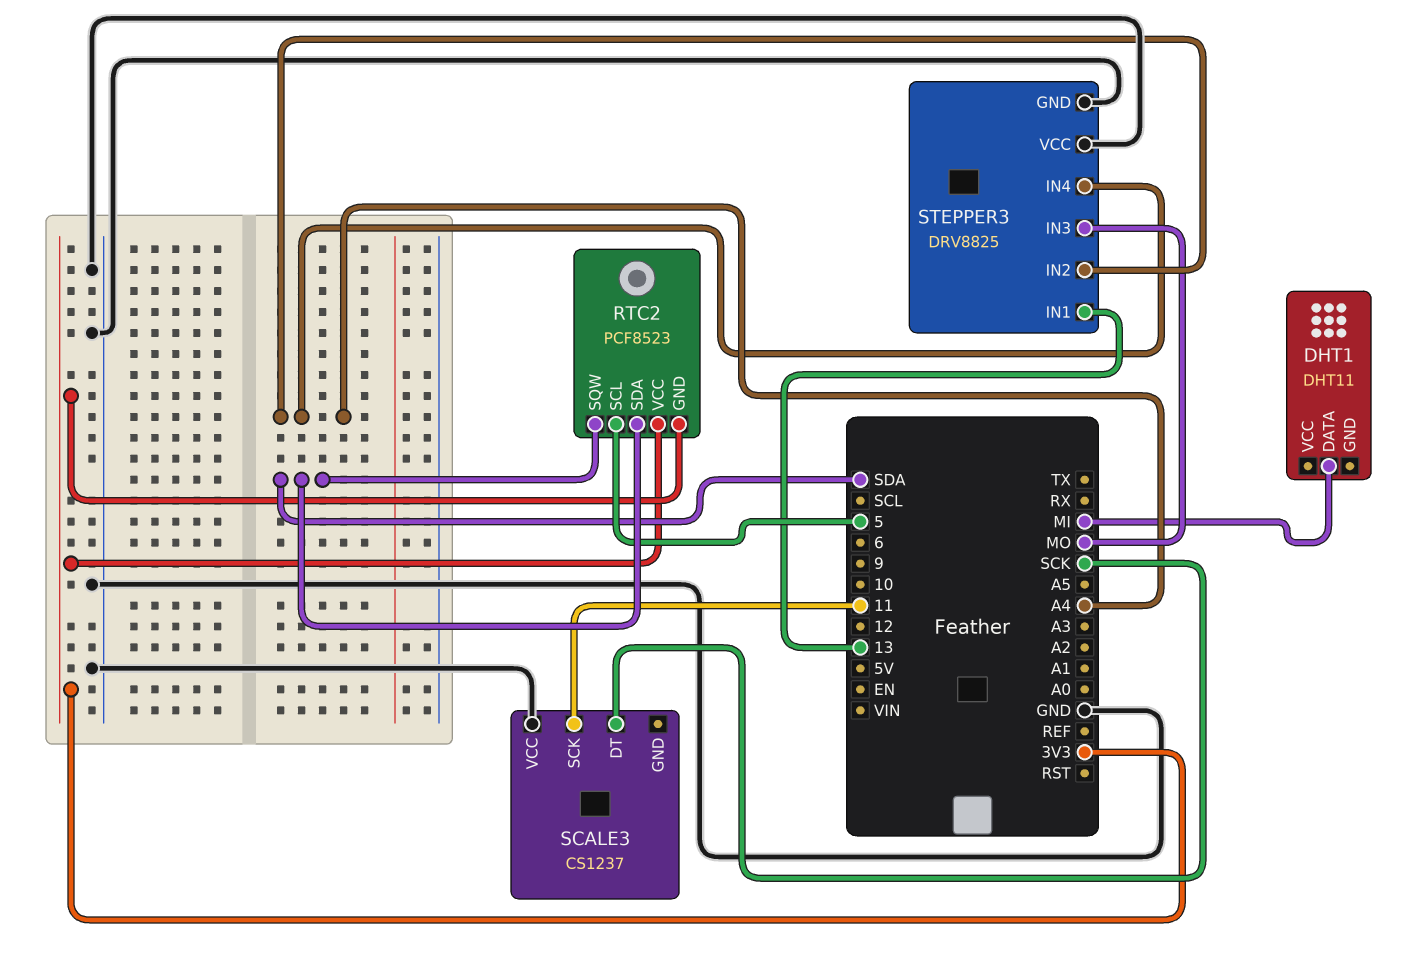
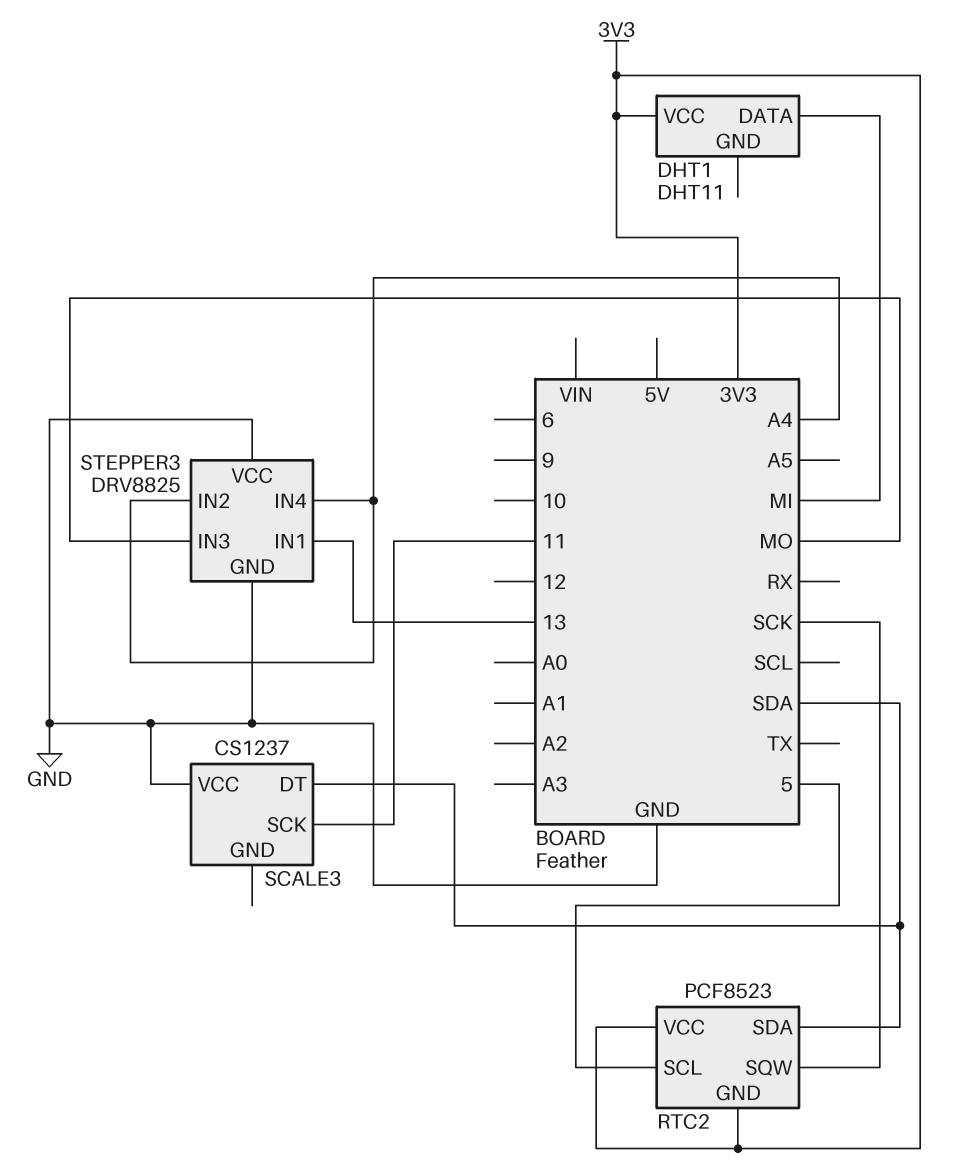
DHT1 pin VCC: none -> 3V3
RTC2 pin SQW: SDA -> SCK
SCALE3 pin DT: SCK -> SDA

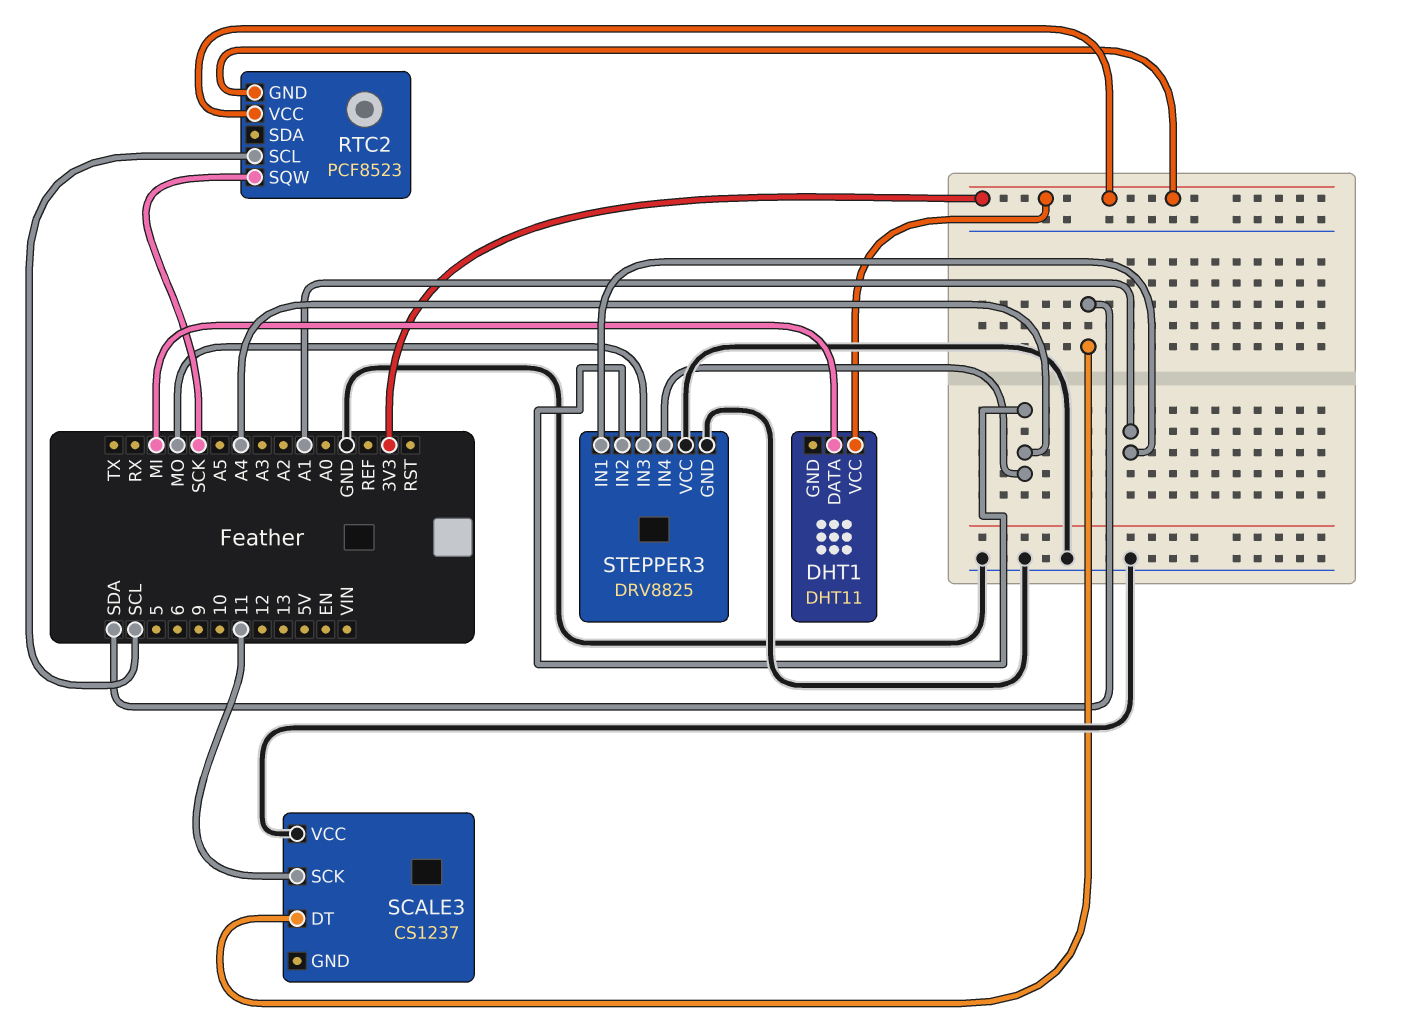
RTC2 pin SCL: 5 -> SCL
RTC2 pin SDA: SDA -> none
STEPPER3 pin IN1: 13 -> A1

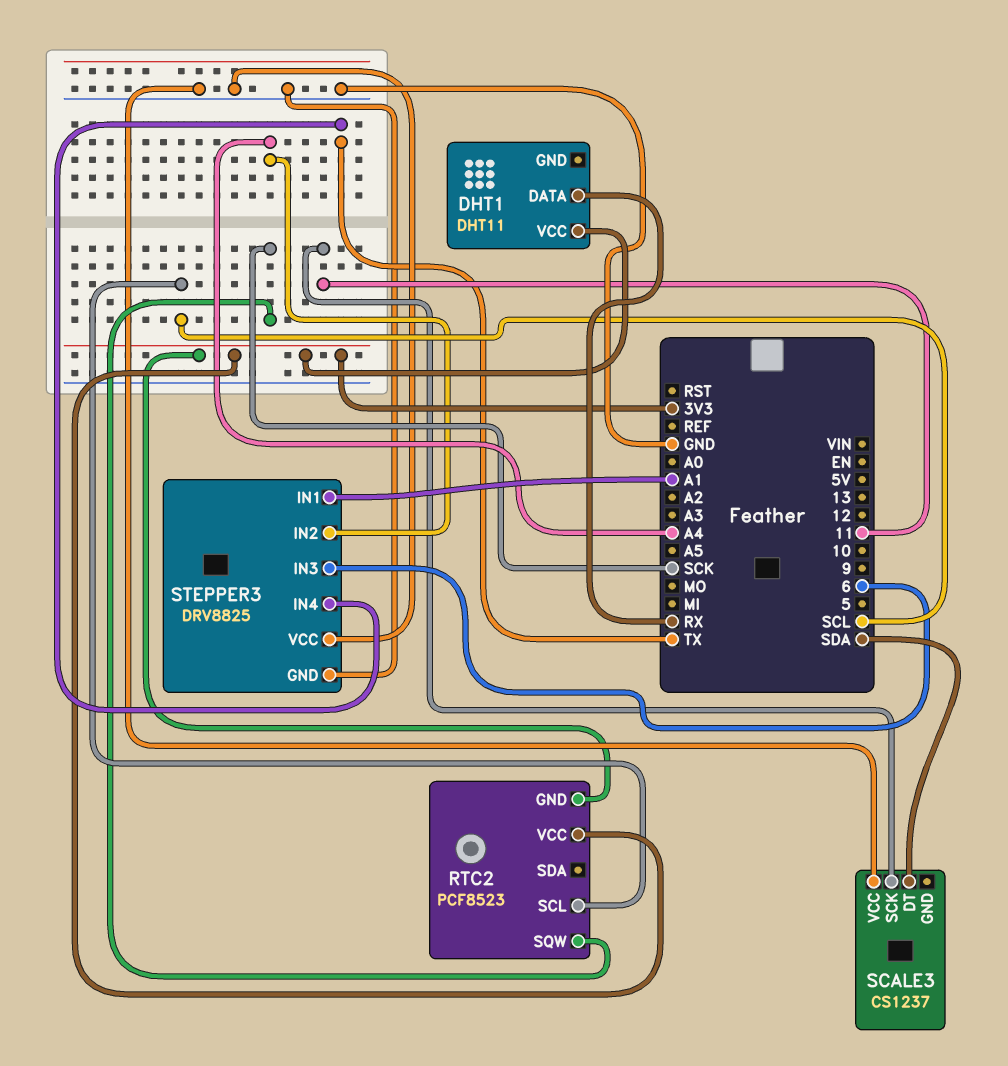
DHT1 pin DATA: MI -> RX
STEPPER3 pin IN3: MO -> 6
STEPPER3 pin IN4: A4 -> TX

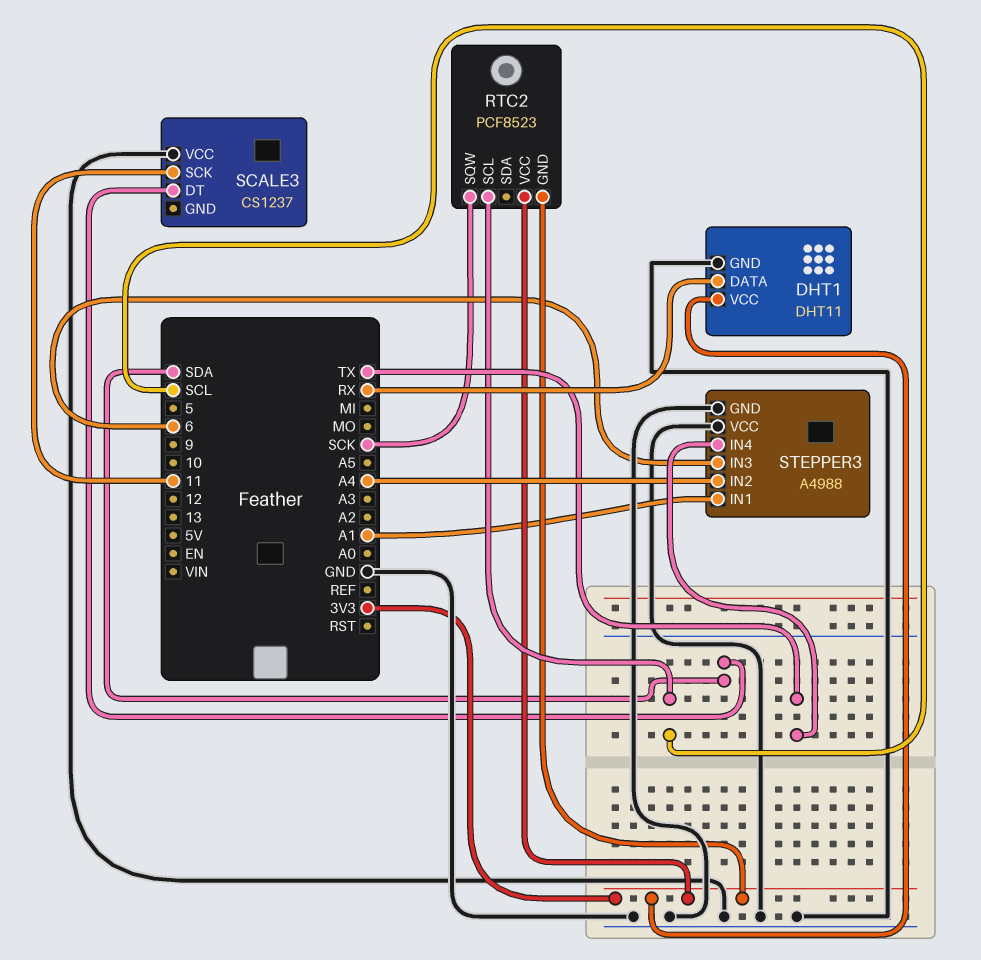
DHT1 pin GND: none -> GND
STEPPER3: DRV8825 -> A4988

